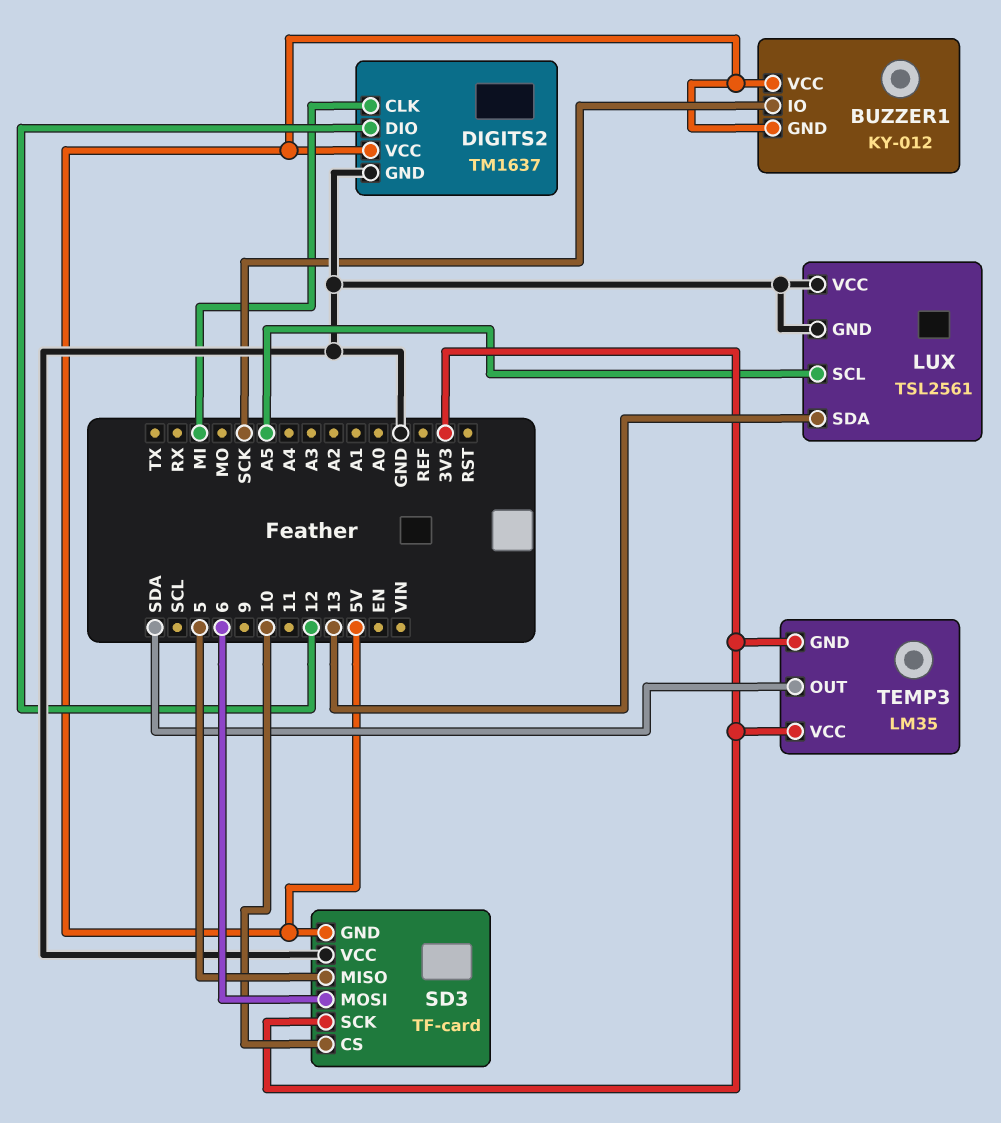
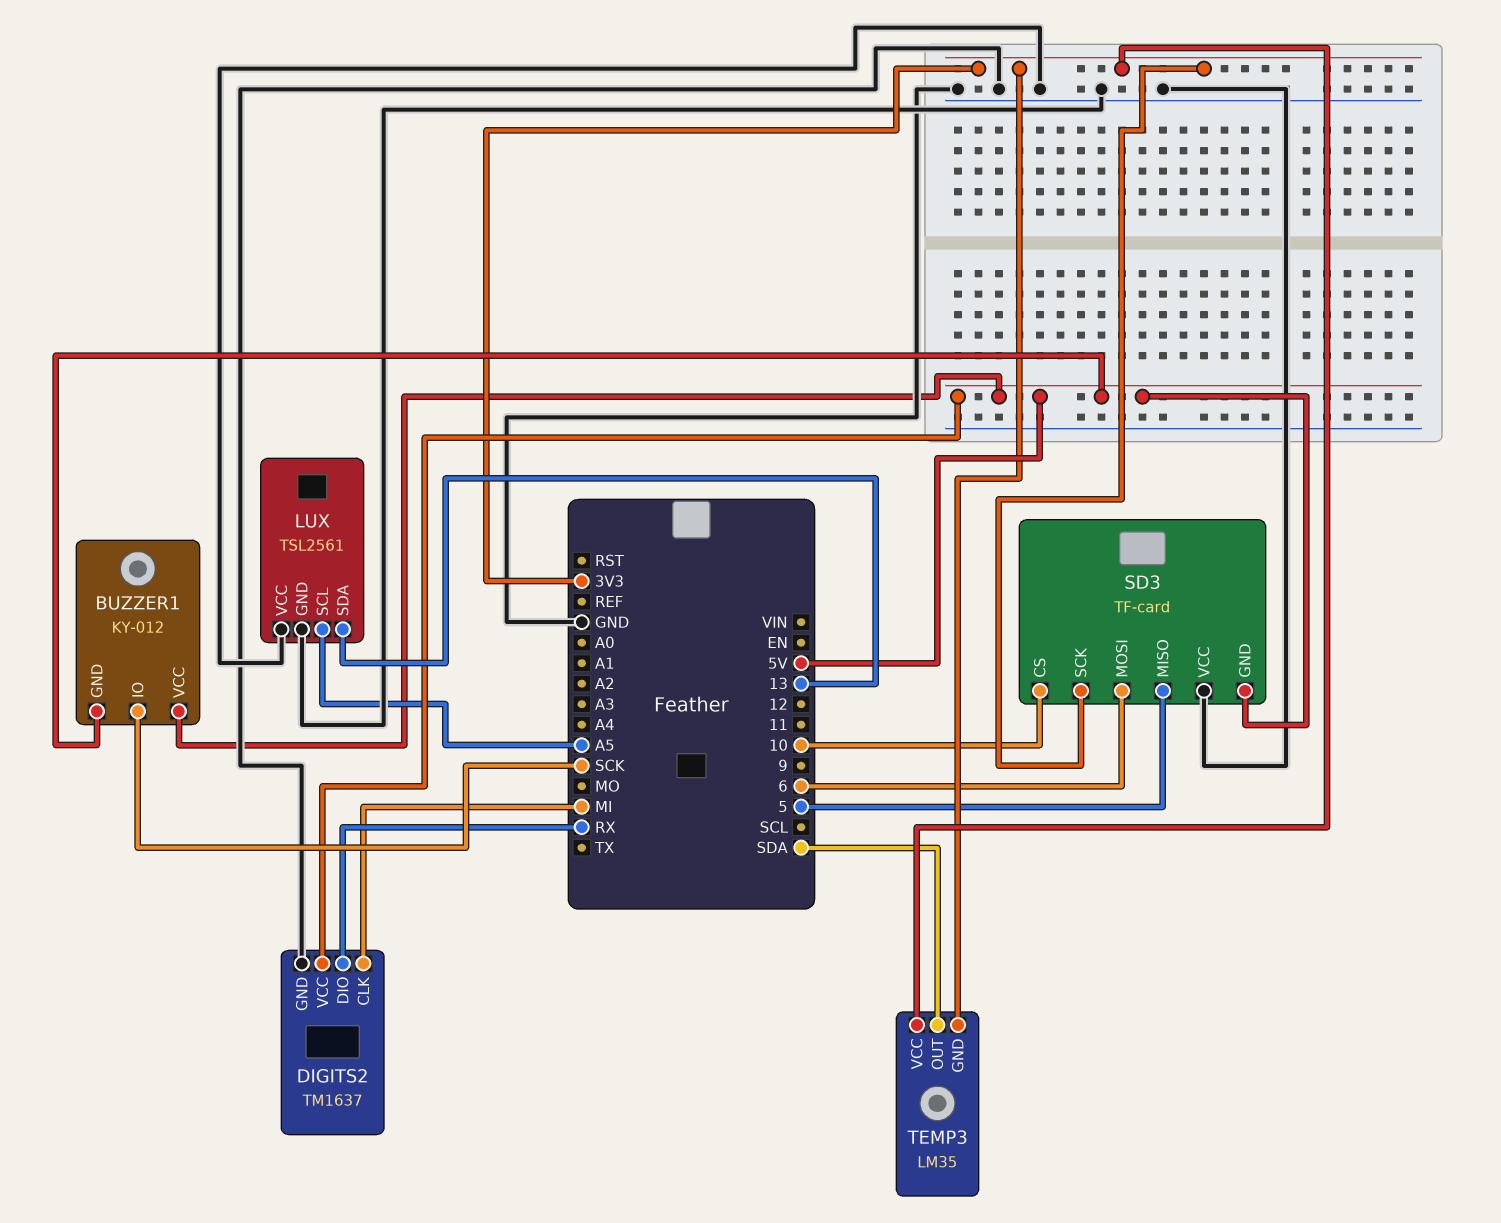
DIGITS2 pin DIO: 12 -> RX

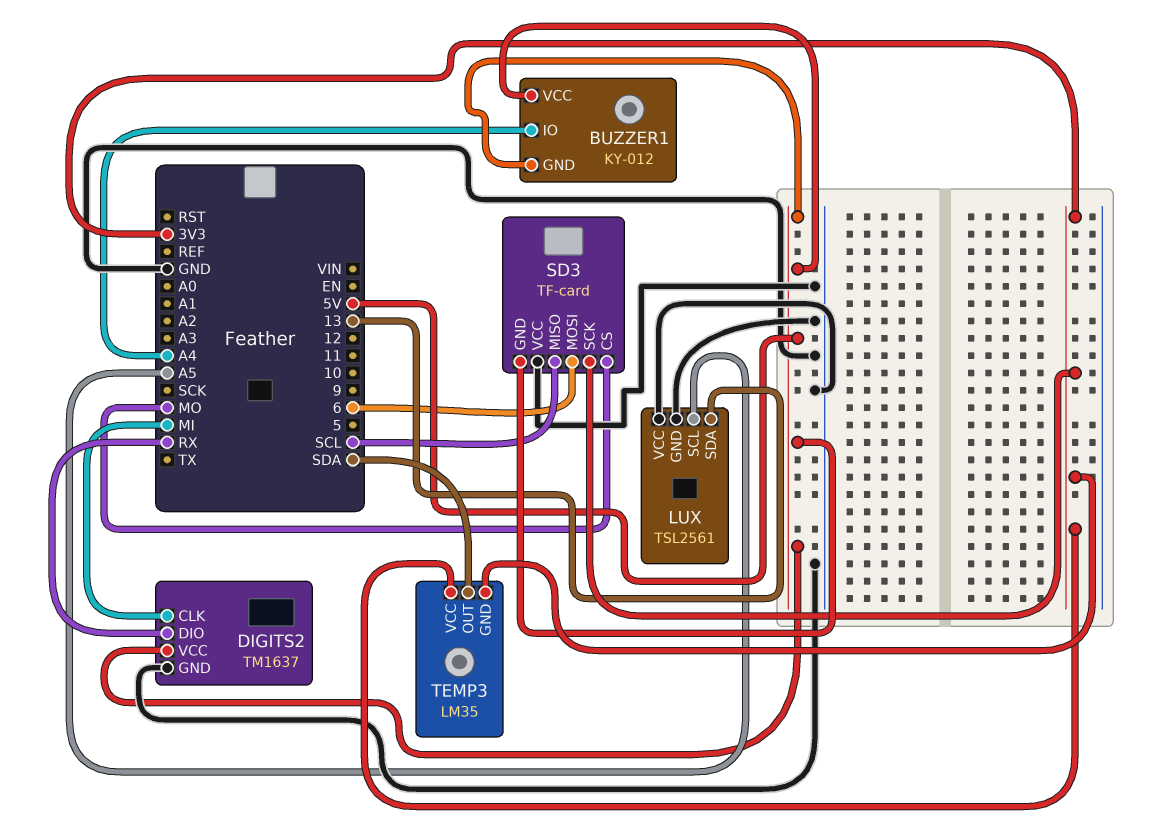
BUZZER1 pin IO: SCK -> A4
SD3 pin CS: 10 -> MO
SD3 pin MISO: 5 -> SCL

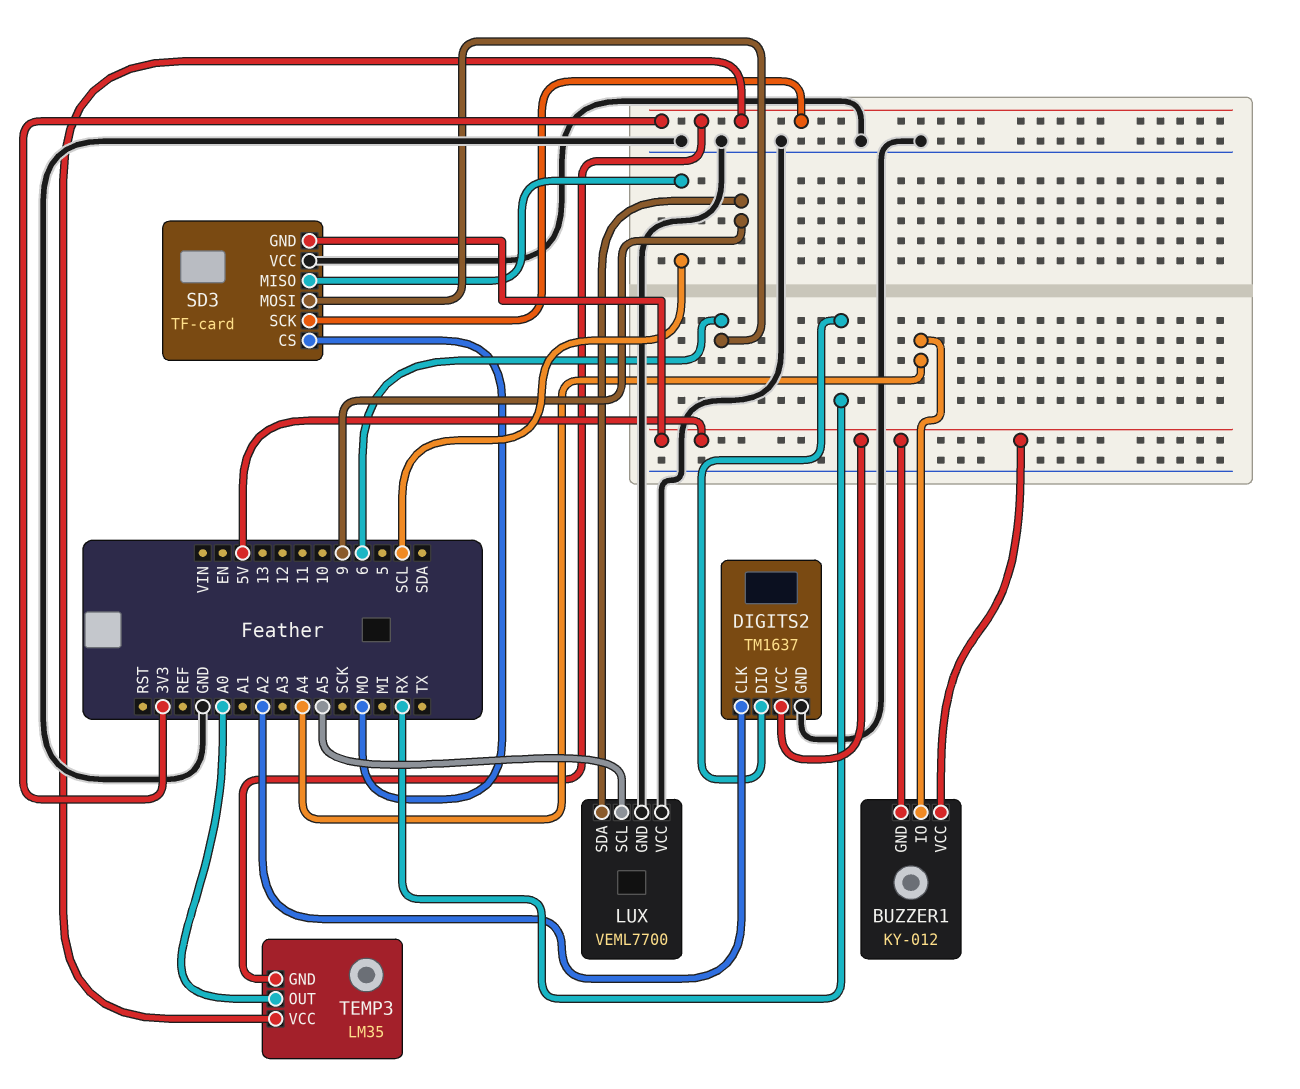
DIGITS2 pin CLK: MI -> A2
LUX: TSL2561 -> VEML7700
LUX pin SDA: 13 -> 9
TEMP3 pin OUT: SDA -> A0

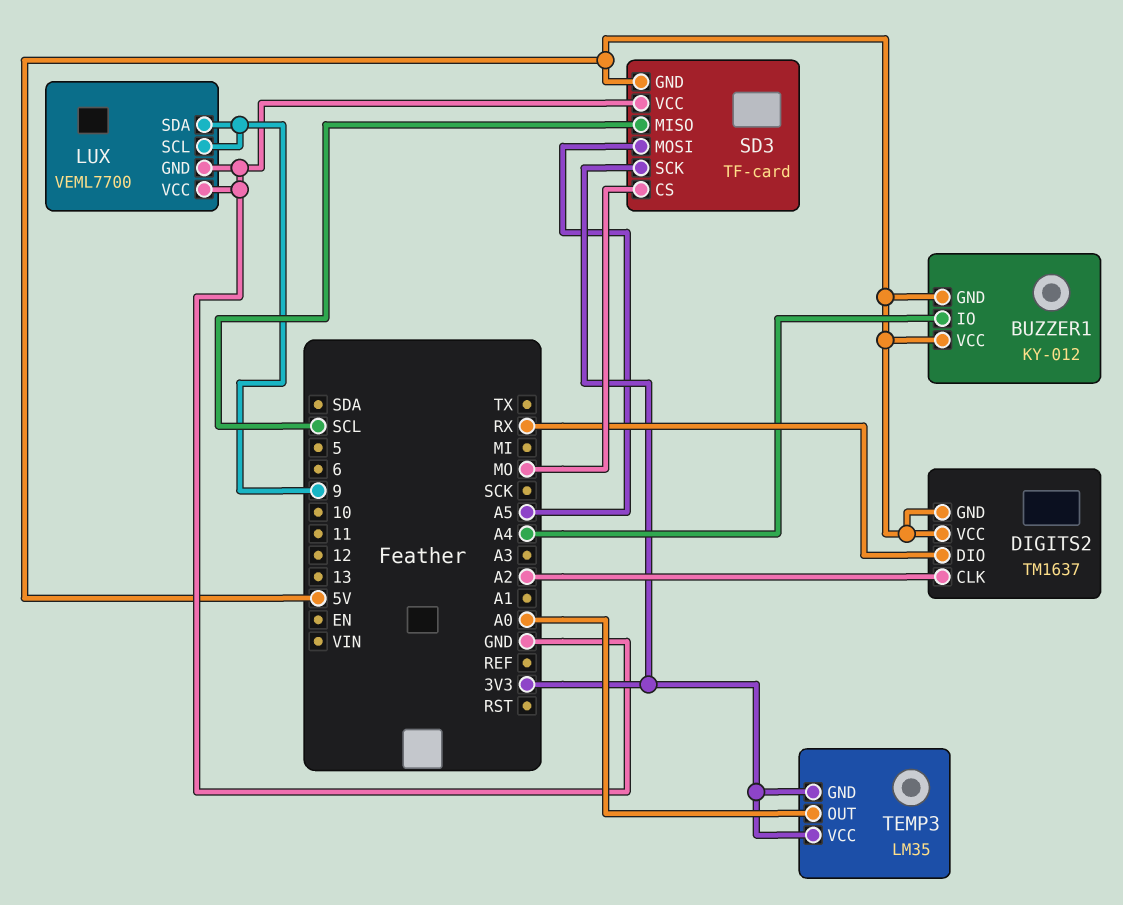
DIGITS2 pin GND: GND -> 5V
LUX pin SCL: A5 -> 9
SD3 pin MOSI: 6 -> A5

